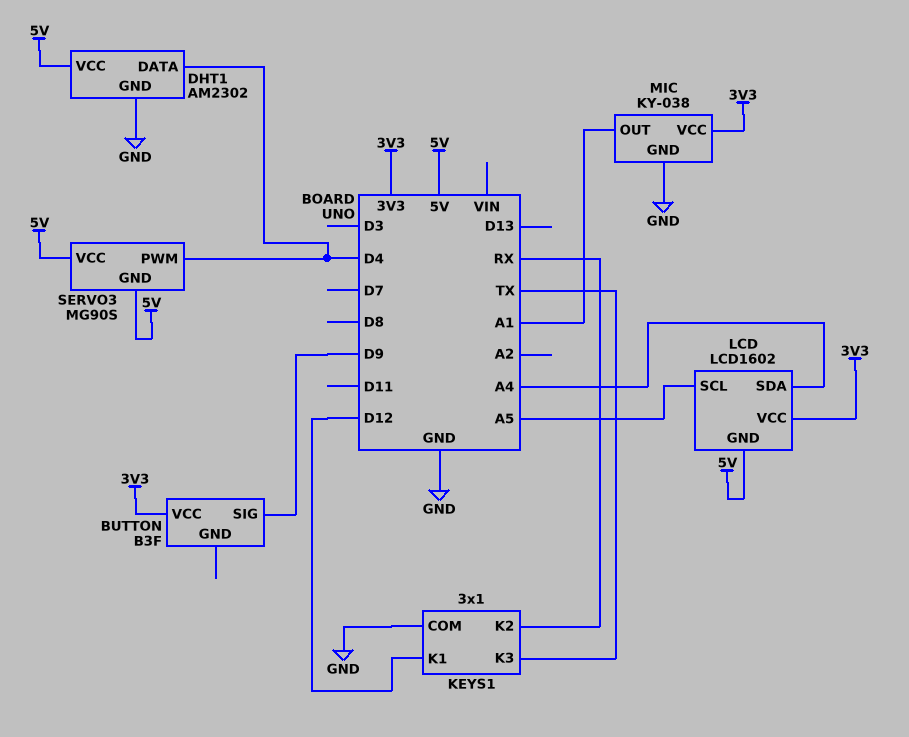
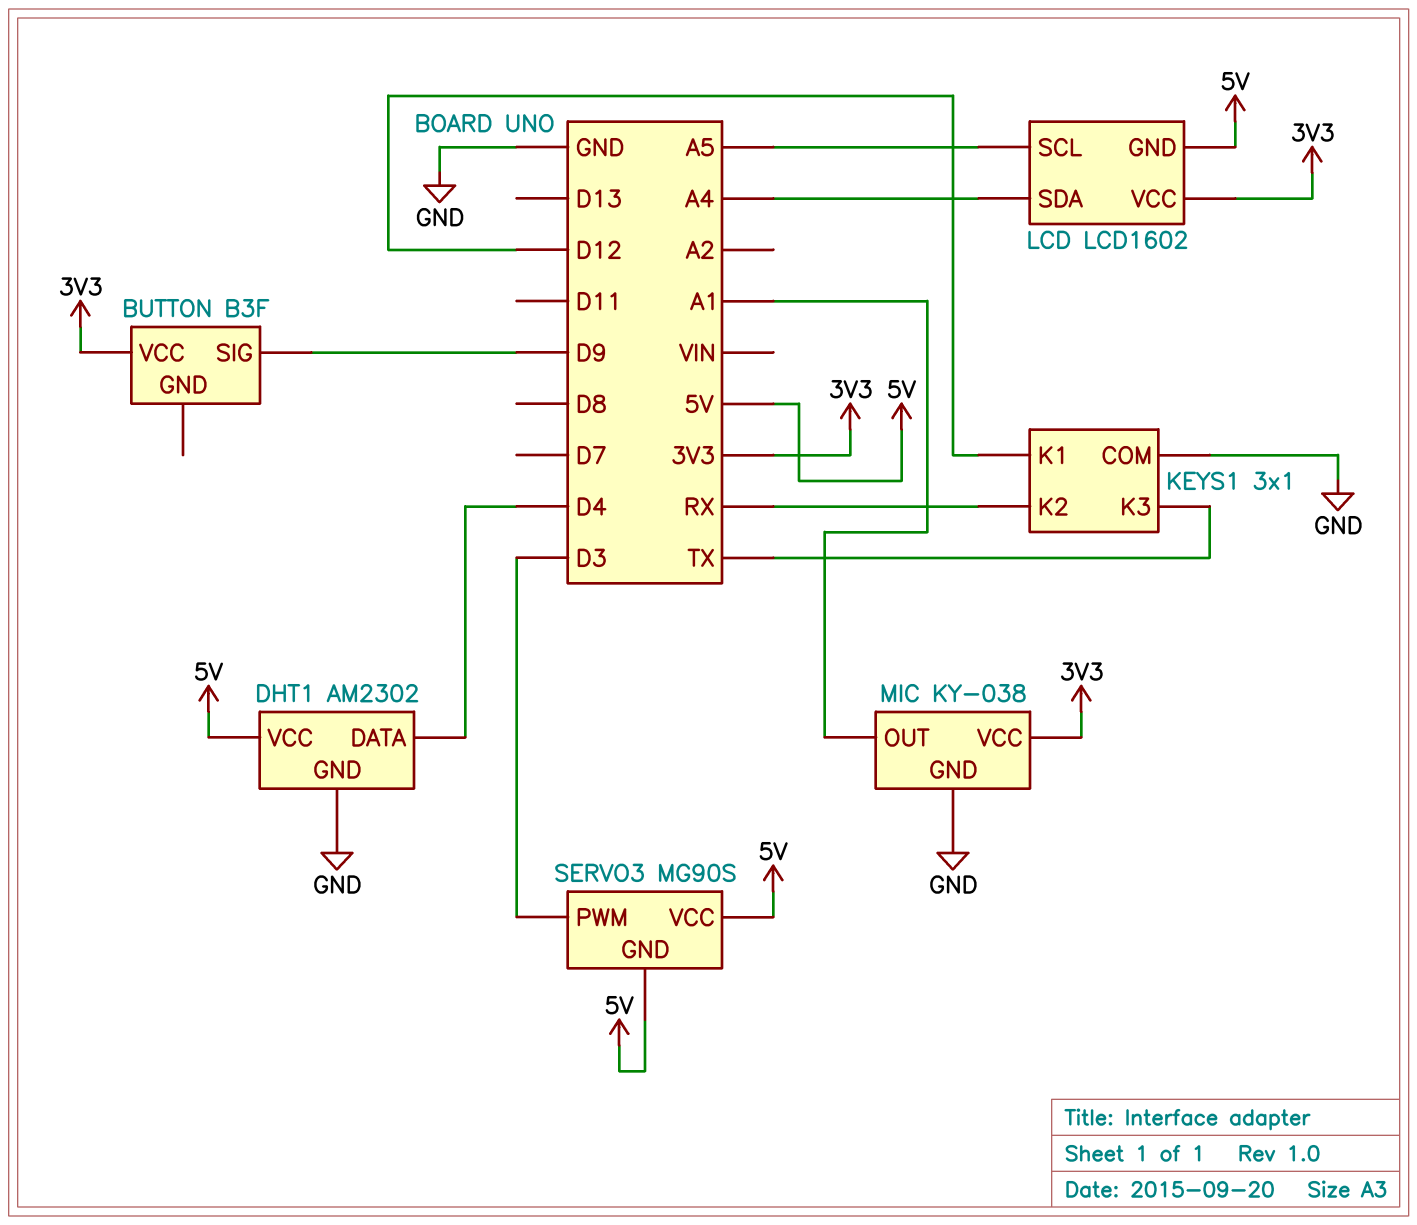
SERVO3 pin PWM: D4 -> D3

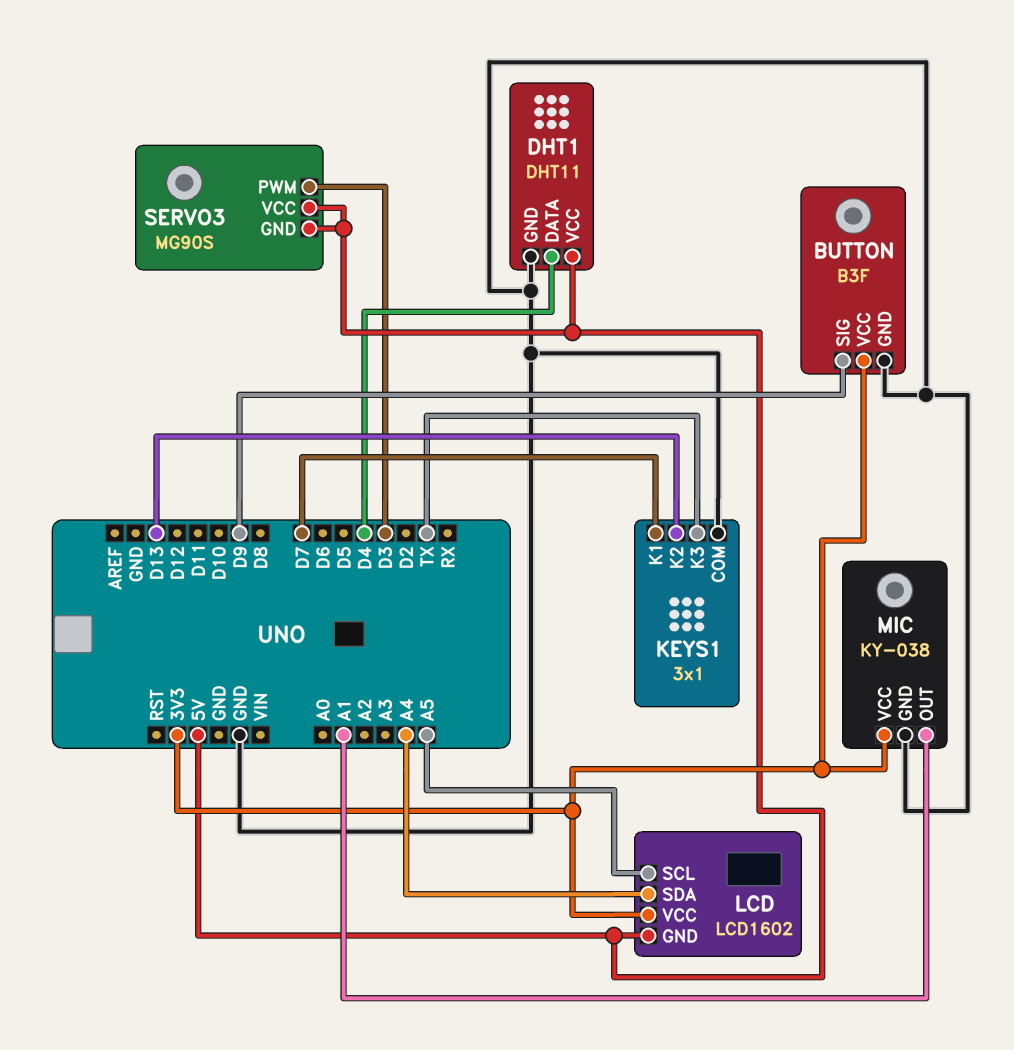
BUTTON pin GND: none -> GND
DHT1: AM2302 -> DHT11
KEYS1 pin K1: D12 -> D7
KEYS1 pin K2: RX -> D13

